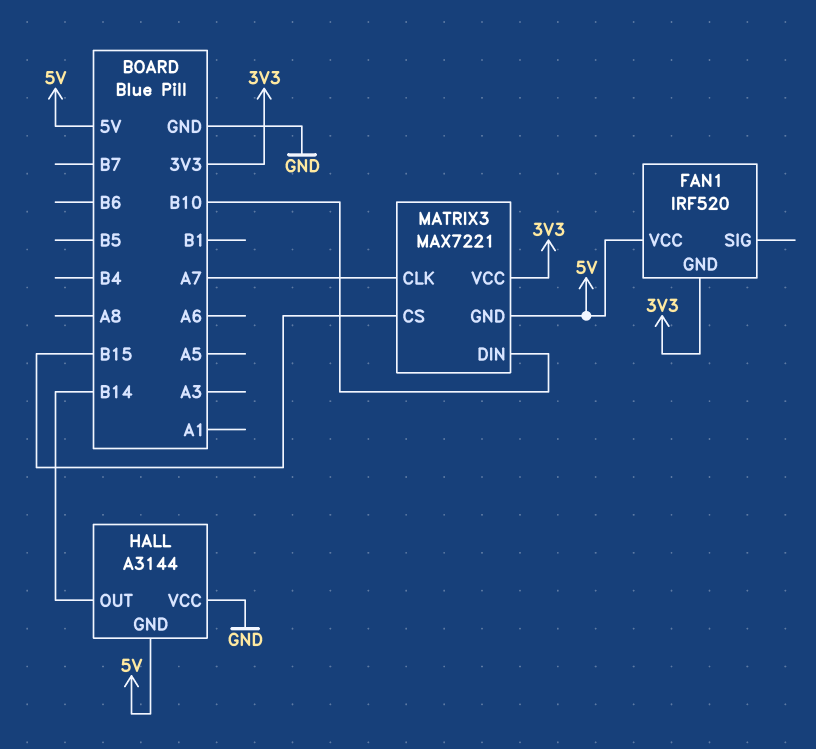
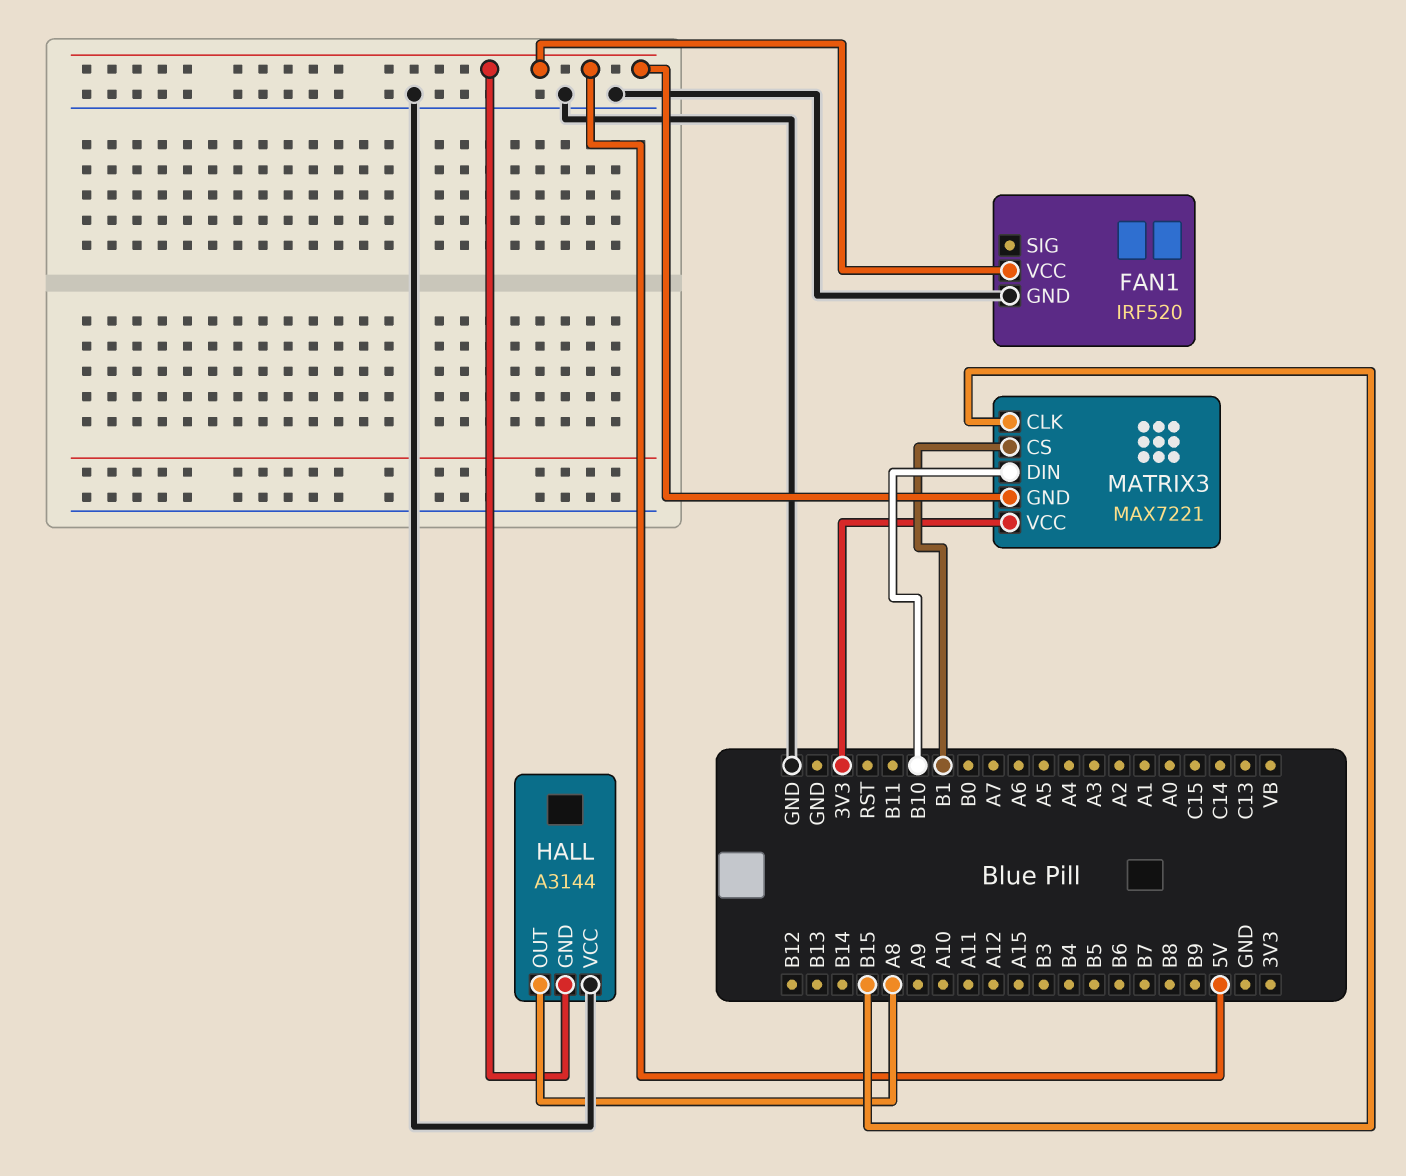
FAN1 pin GND: 3V3 -> GND
HALL pin OUT: B14 -> A8
MATRIX3 pin CLK: A7 -> B15
MATRIX3 pin CS: B15 -> B1

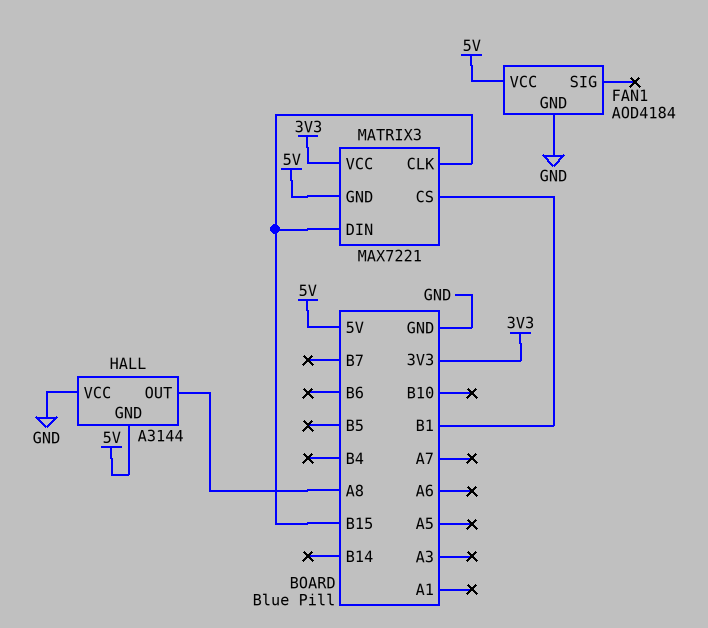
FAN1: IRF520 -> AOD4184
MATRIX3 pin DIN: B10 -> B15

